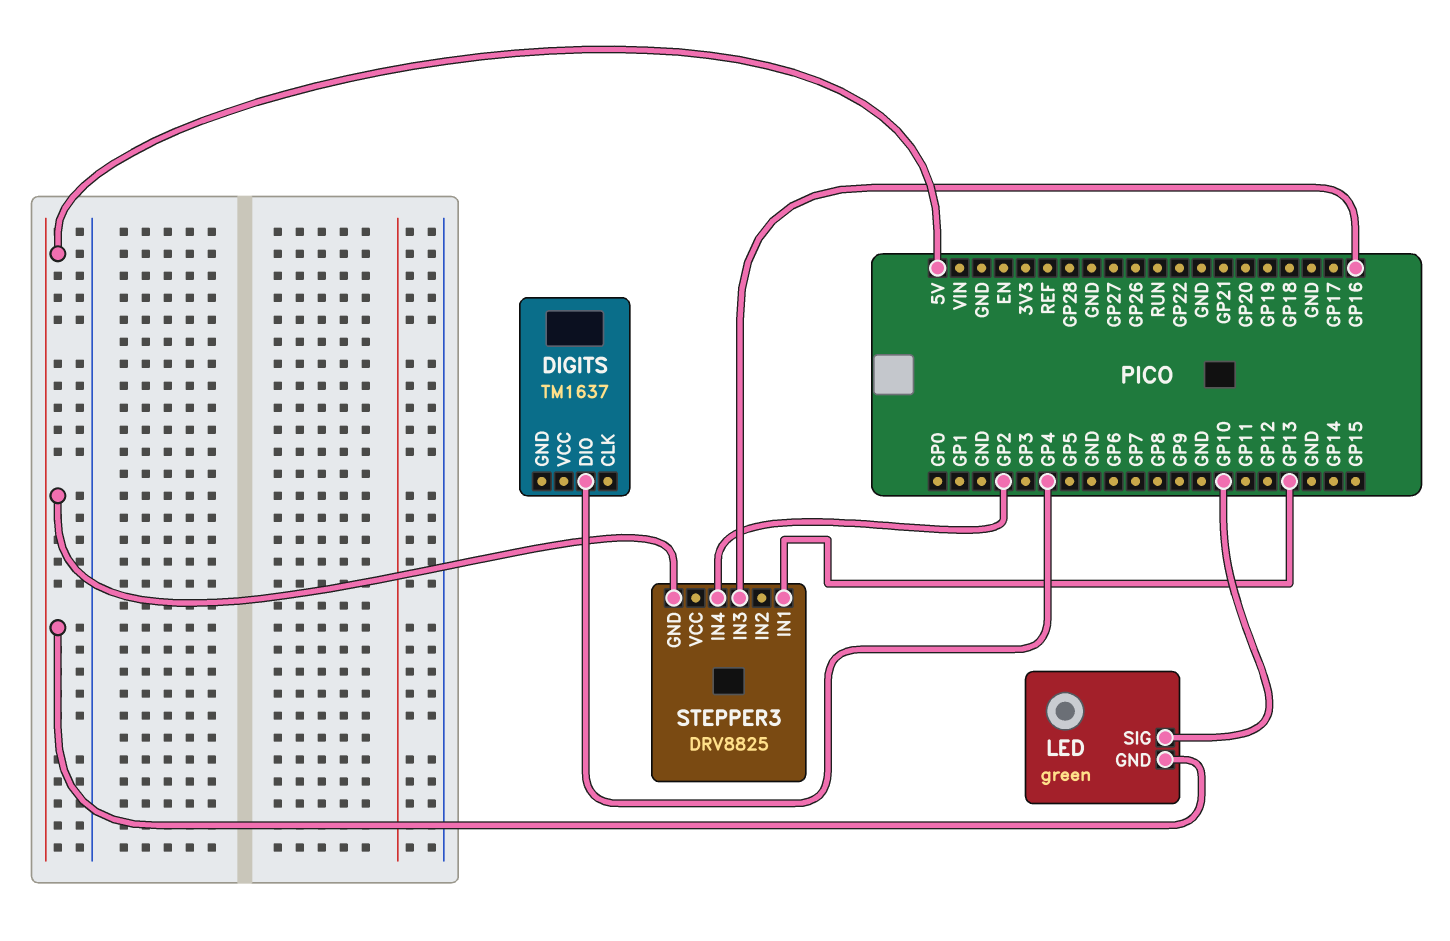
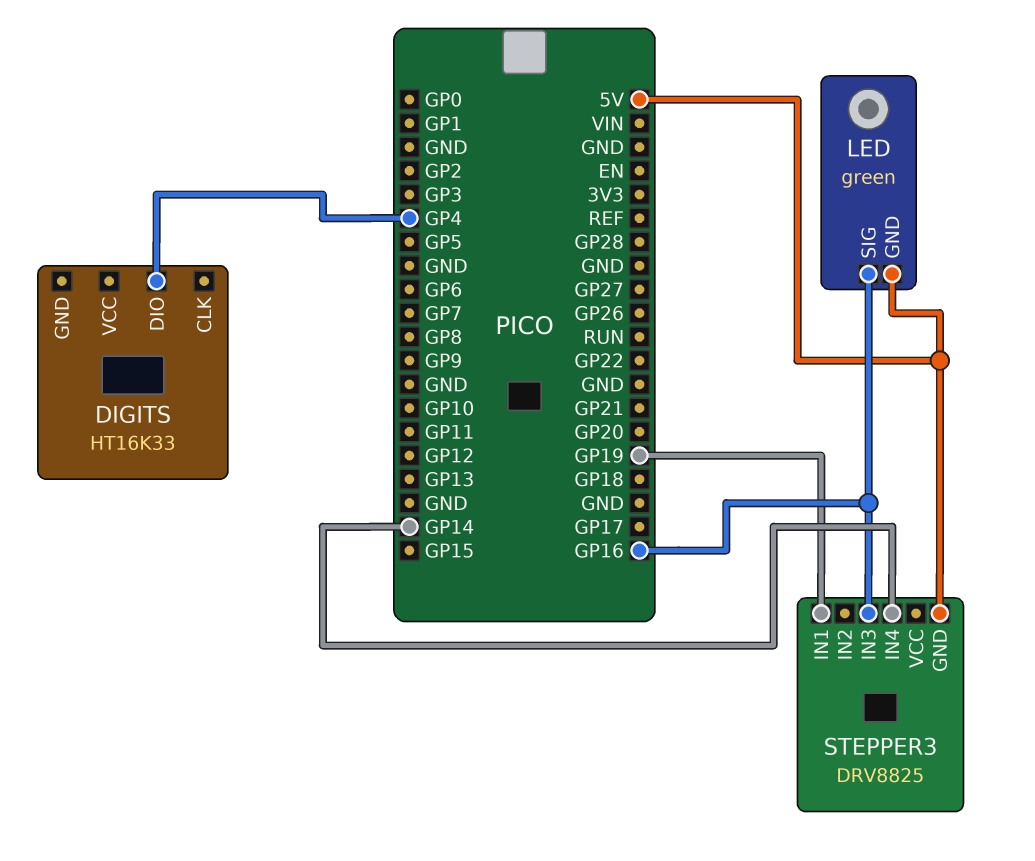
DIGITS: TM1637 -> HT16K33
LED pin SIG: GP10 -> GP16
STEPPER3 pin IN1: GP13 -> GP19
STEPPER3 pin IN4: GP2 -> GP14

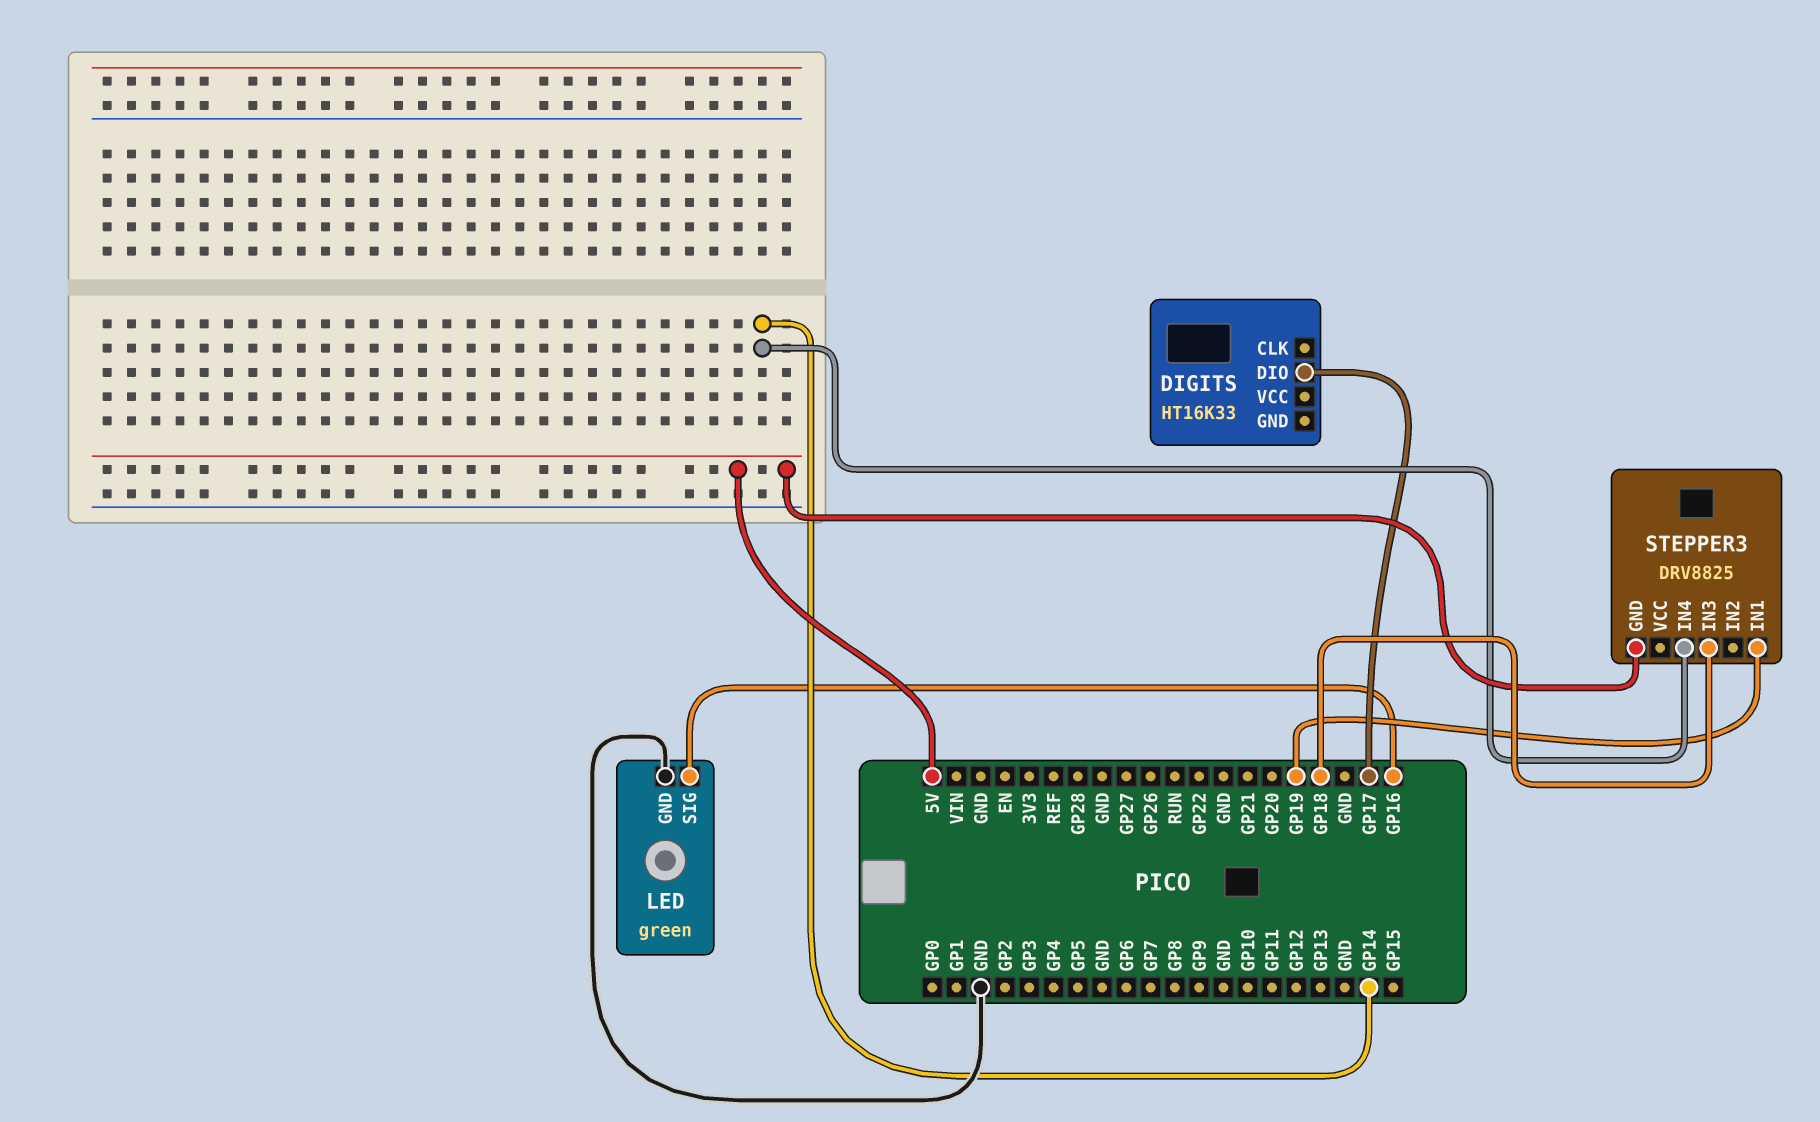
DIGITS pin DIO: GP4 -> GP17
LED pin GND: 5V -> GND
STEPPER3 pin IN3: GP16 -> GP18

